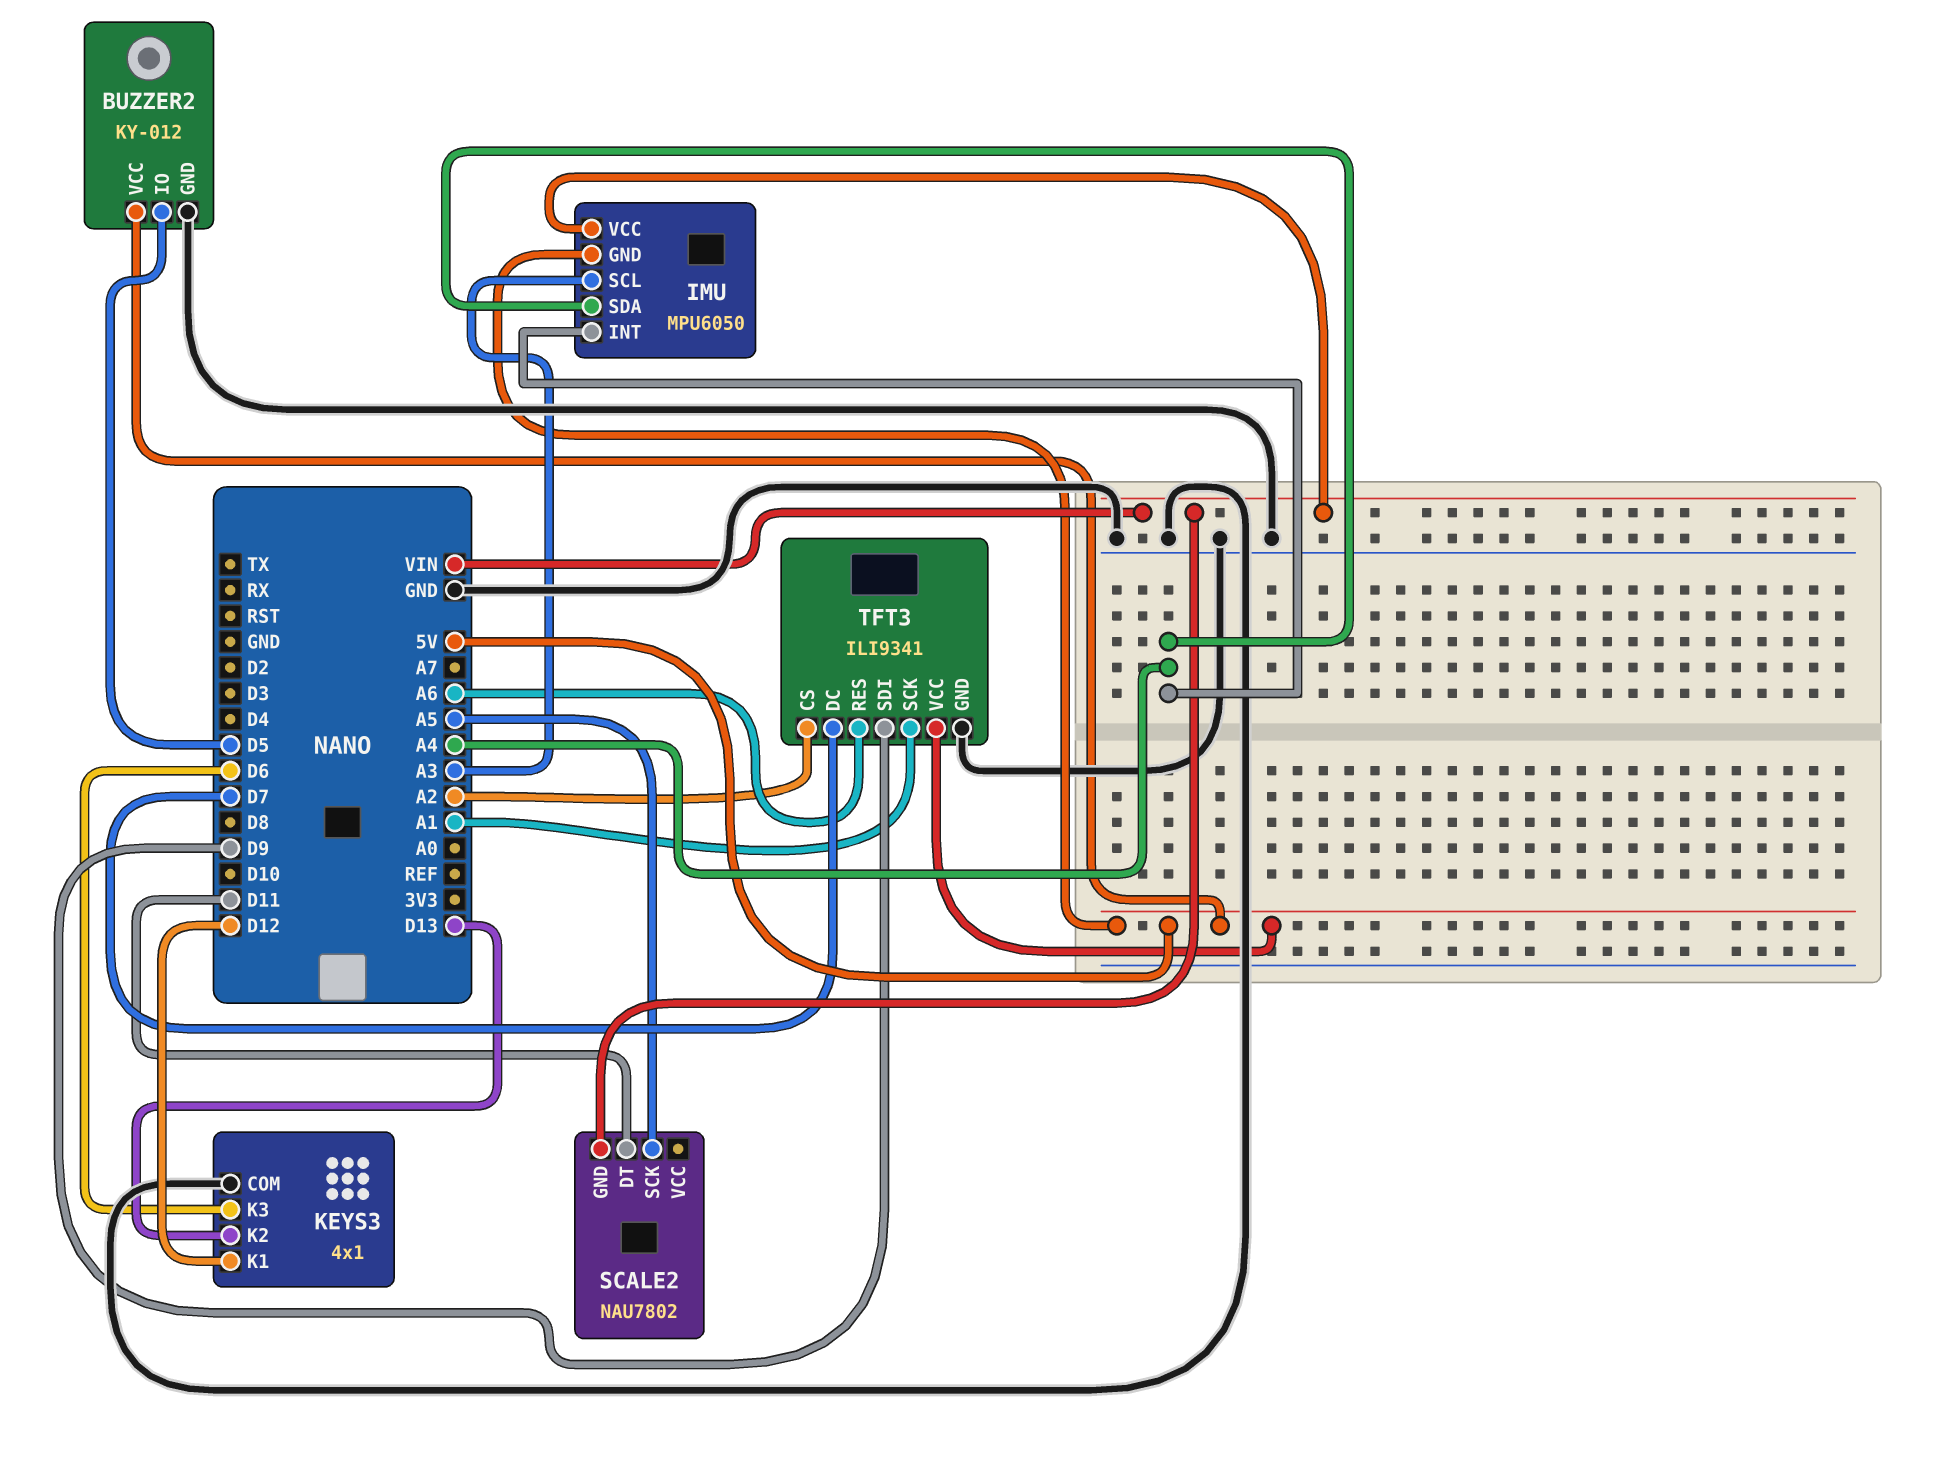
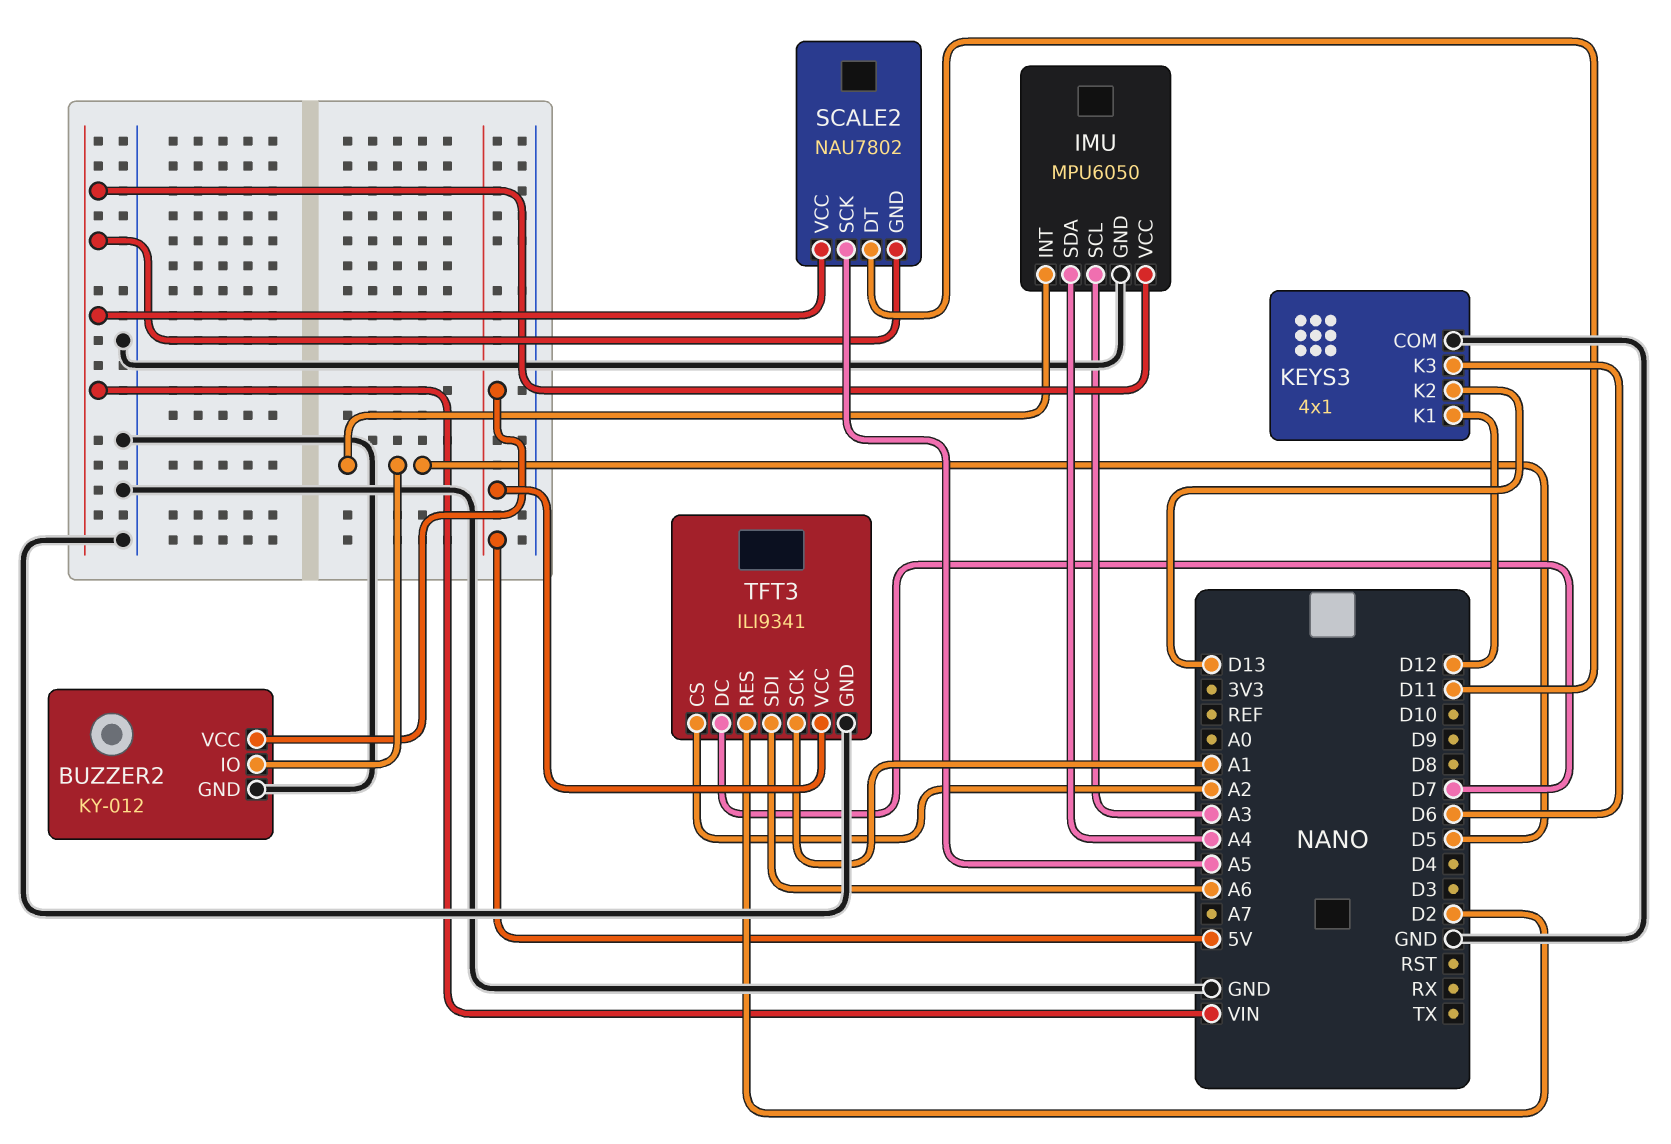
IMU pin GND: 5V -> GND
IMU pin INT: A4 -> D5
SCALE2 pin VCC: none -> VIN
TFT3 pin RES: A6 -> D2
TFT3 pin SDI: D9 -> A6

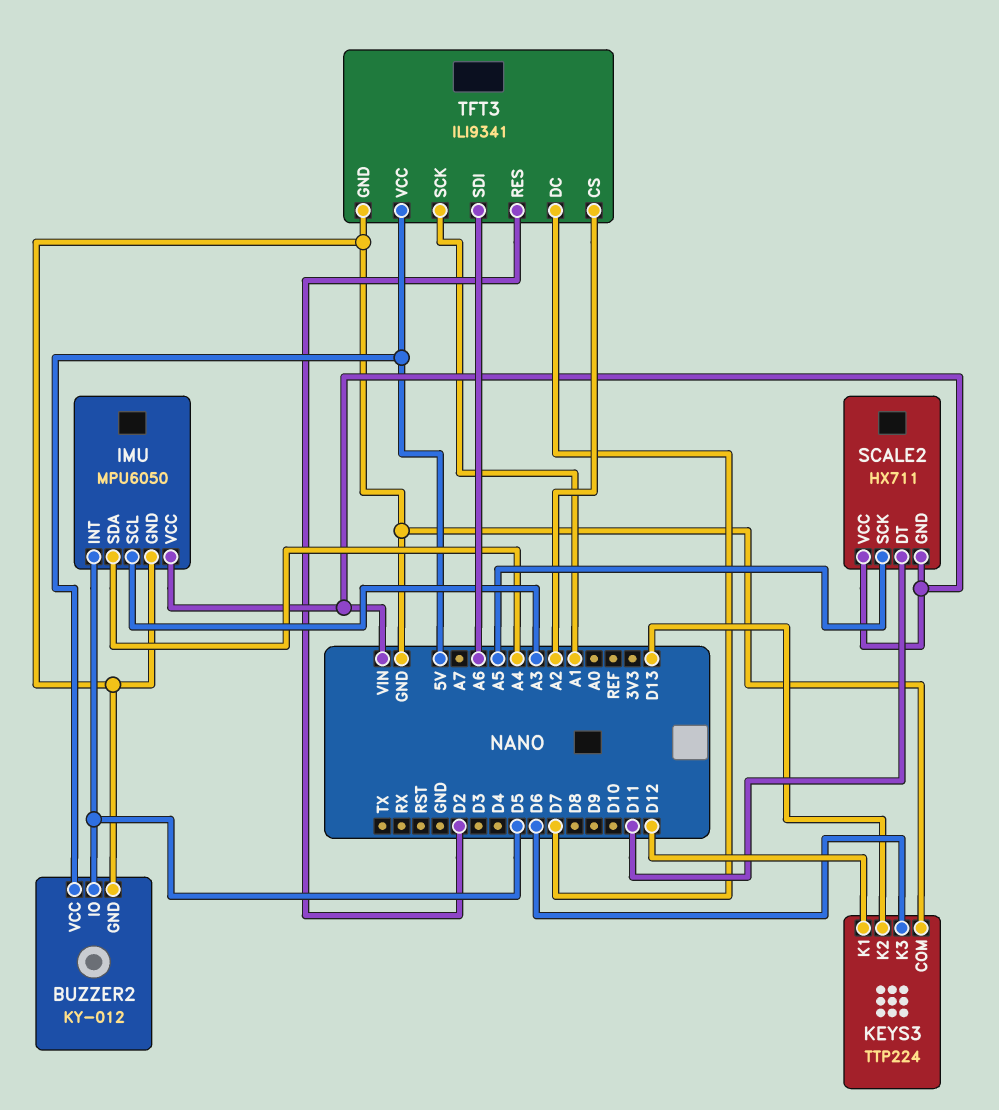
KEYS3: 4x1 -> TTP224
SCALE2: NAU7802 -> HX711

